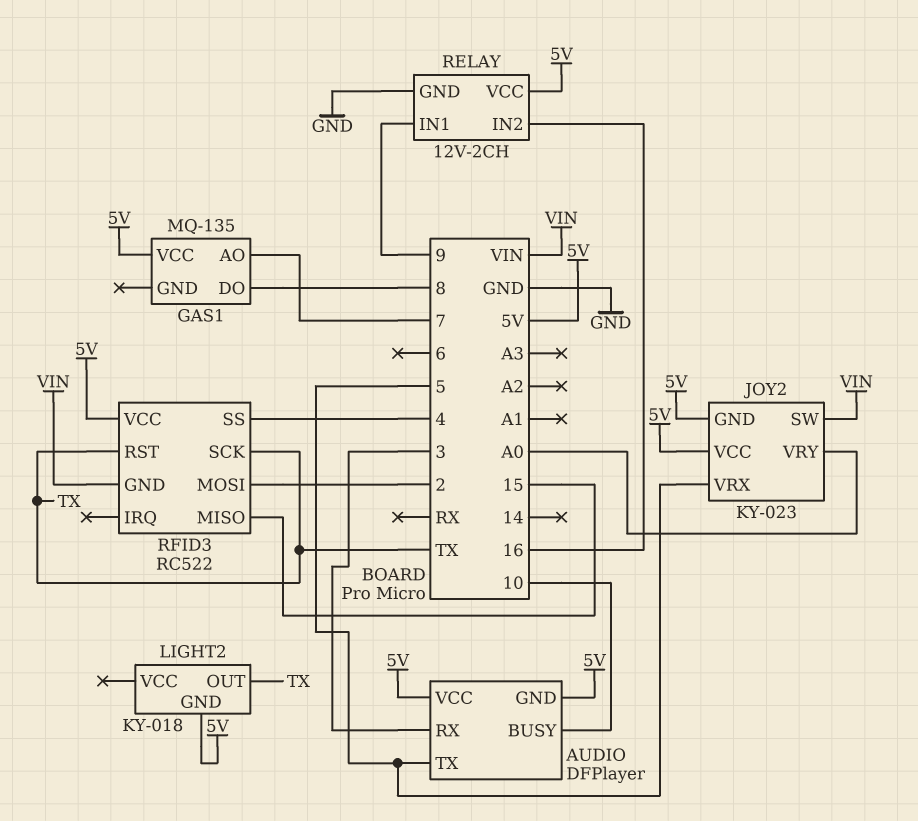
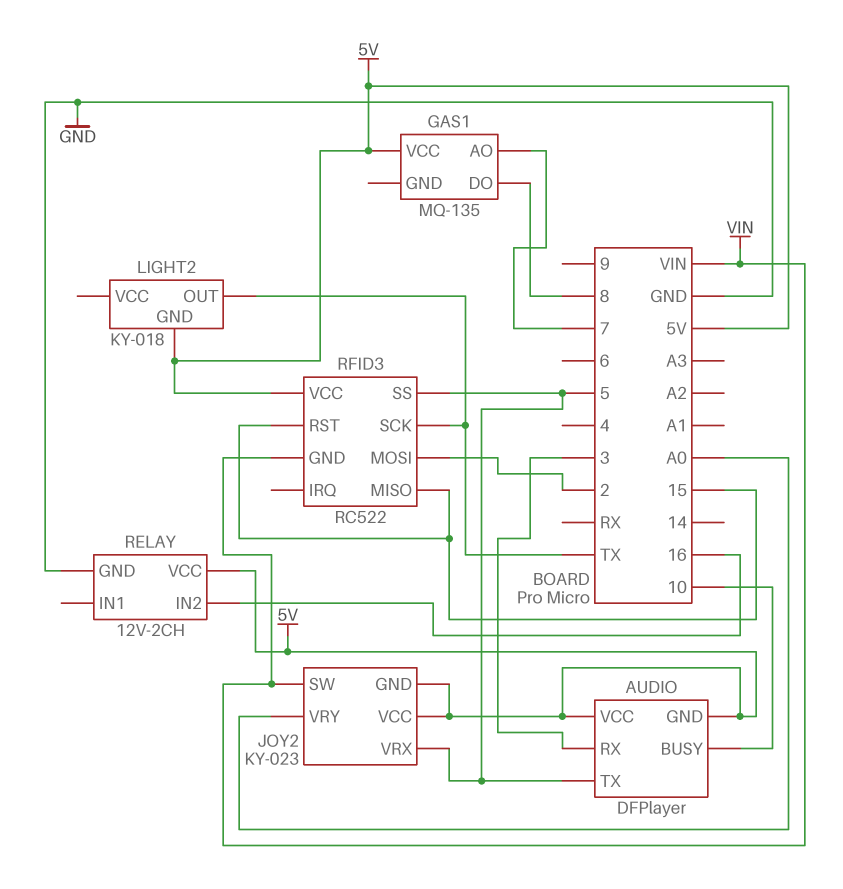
RELAY pin IN1: 9 -> none
RFID3 pin RST: TX -> 15
RFID3 pin SS: 4 -> 5

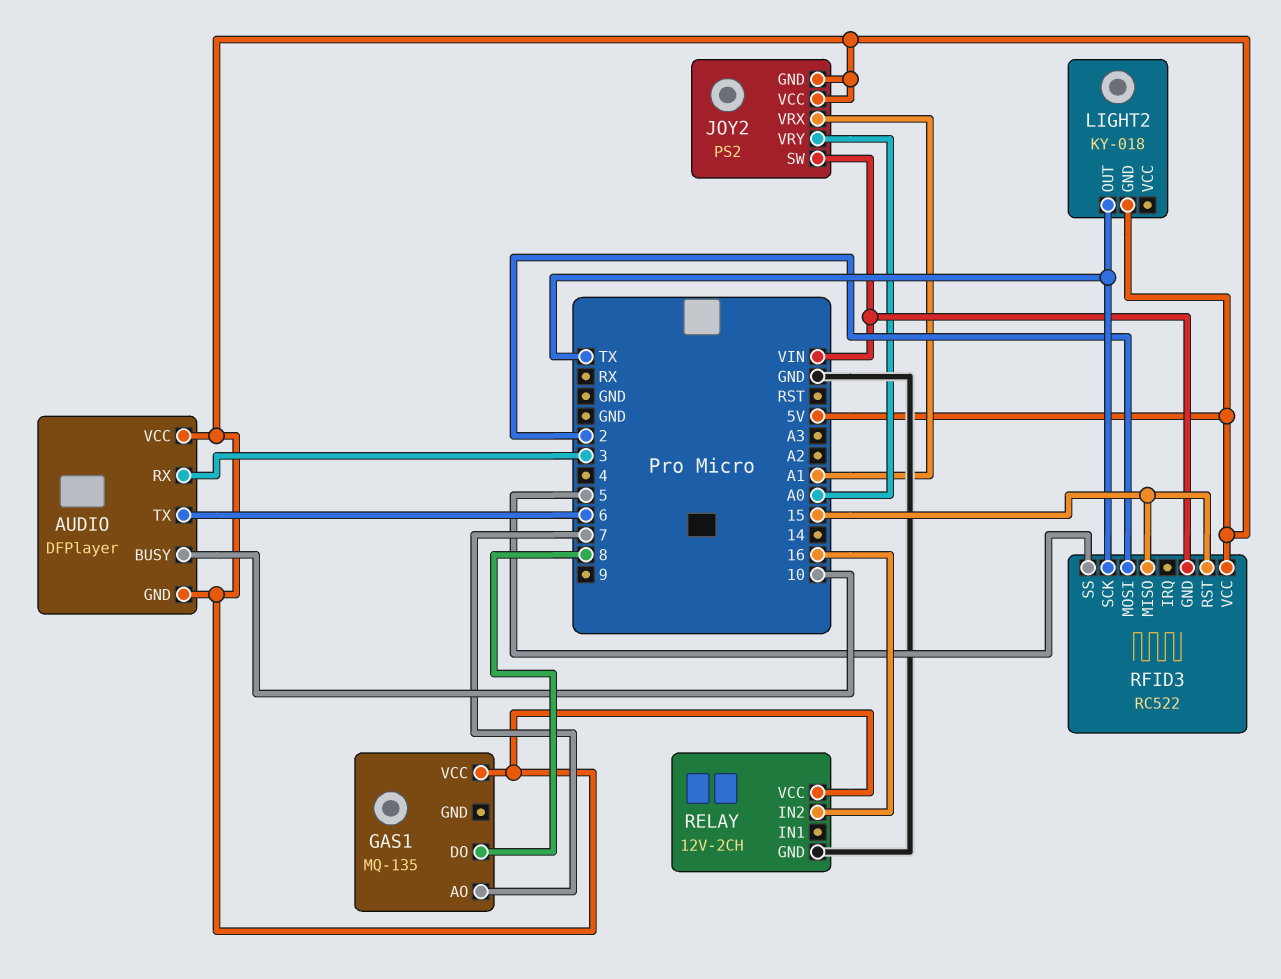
AUDIO pin TX: 5 -> 6
JOY2: KY-023 -> PS2
JOY2 pin VRX: 5 -> A1

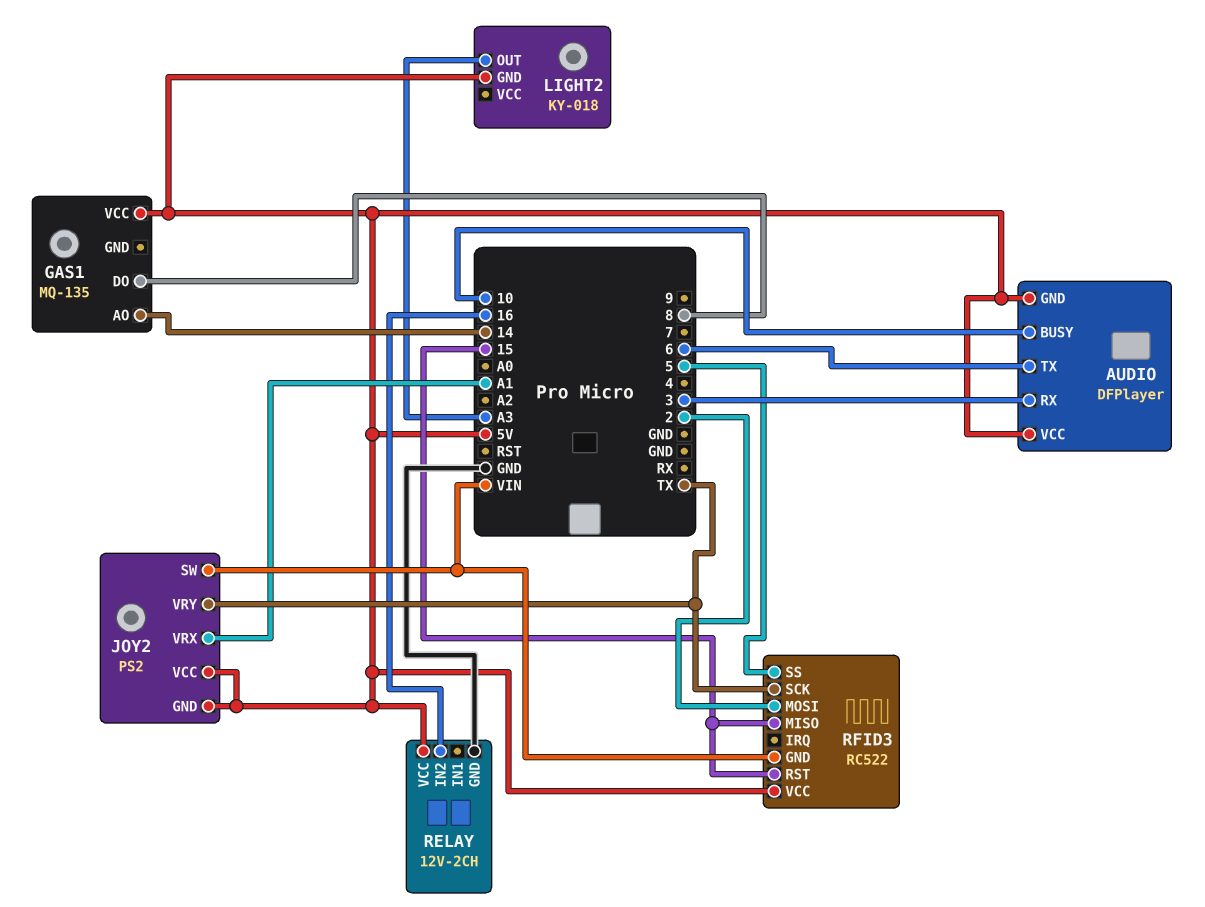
GAS1 pin AO: 7 -> 14
JOY2 pin VRY: A0 -> TX
LIGHT2 pin OUT: TX -> A3

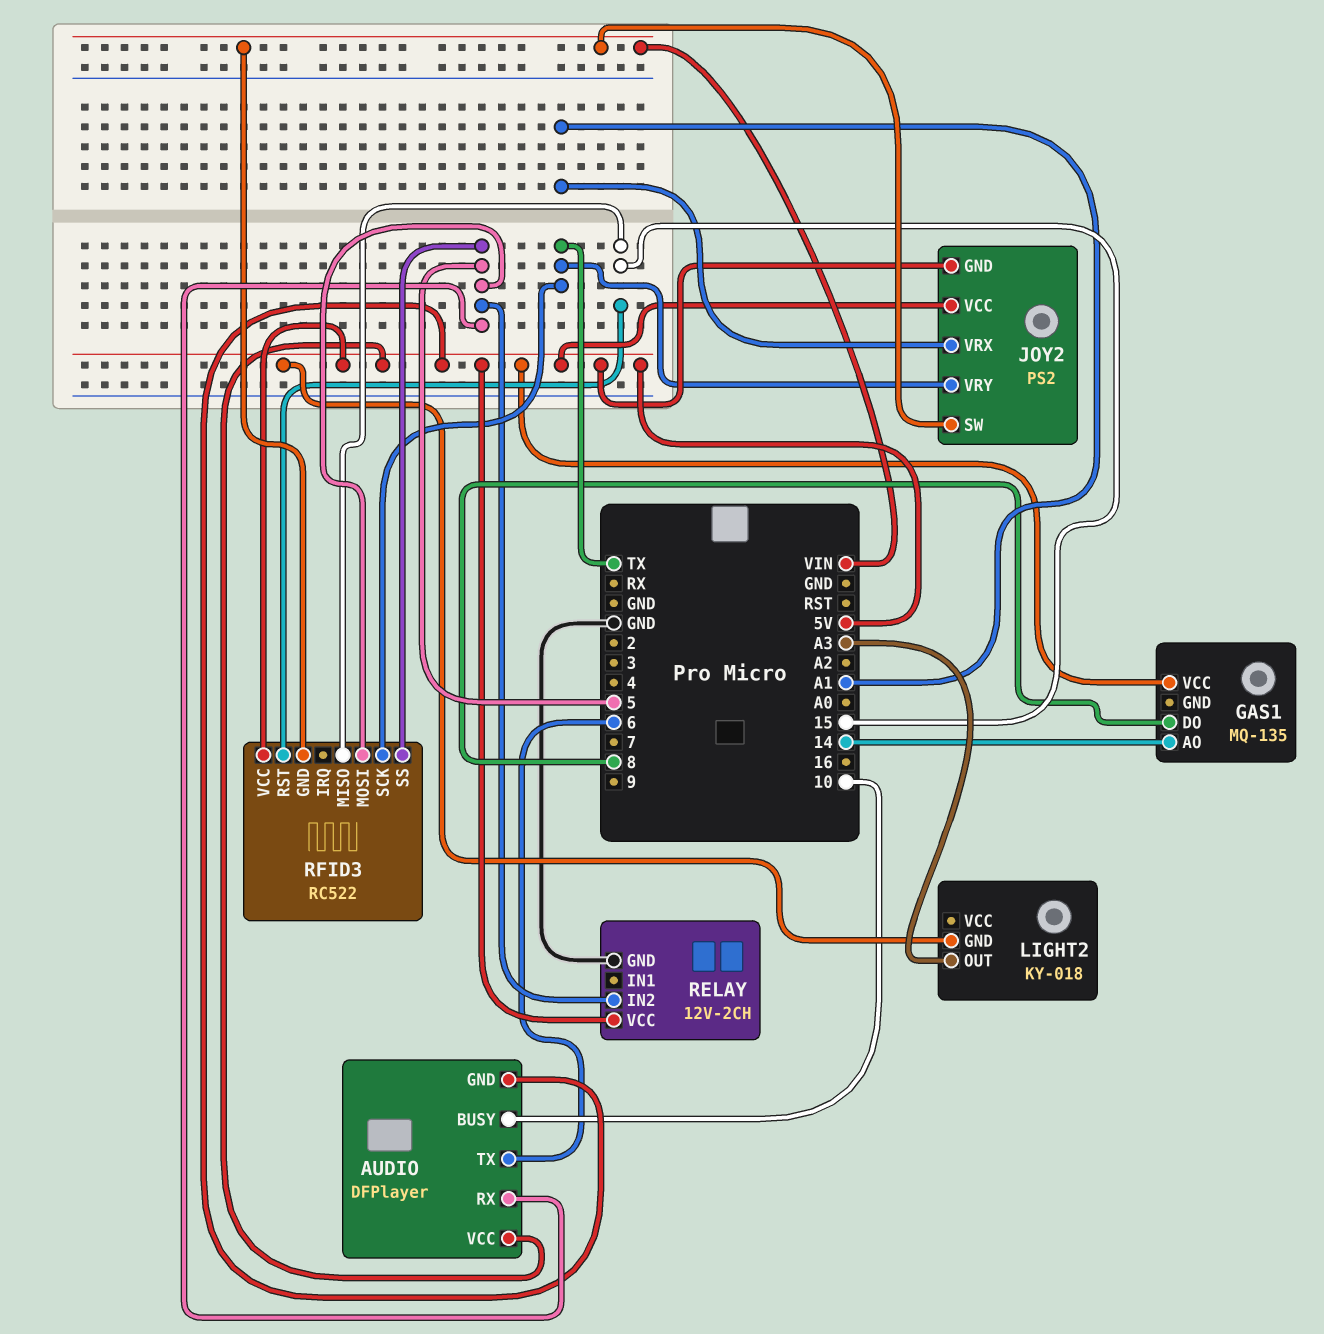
AUDIO pin RX: 3 -> 5
RELAY pin IN2: 16 -> 5
RFID3 pin MOSI: 2 -> 5

